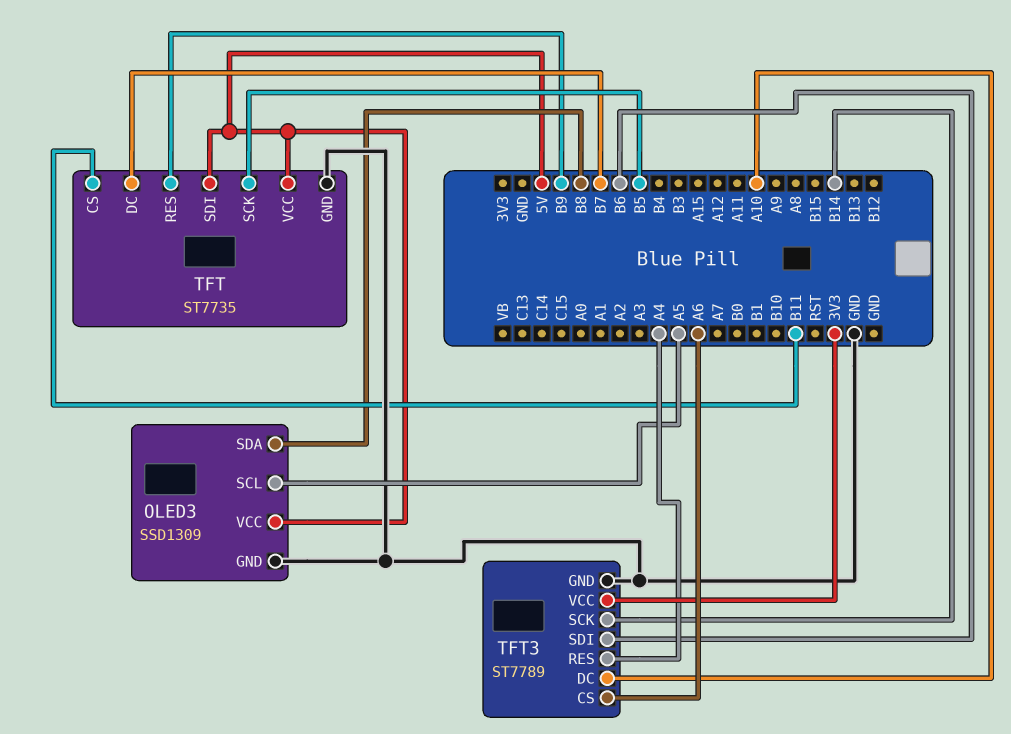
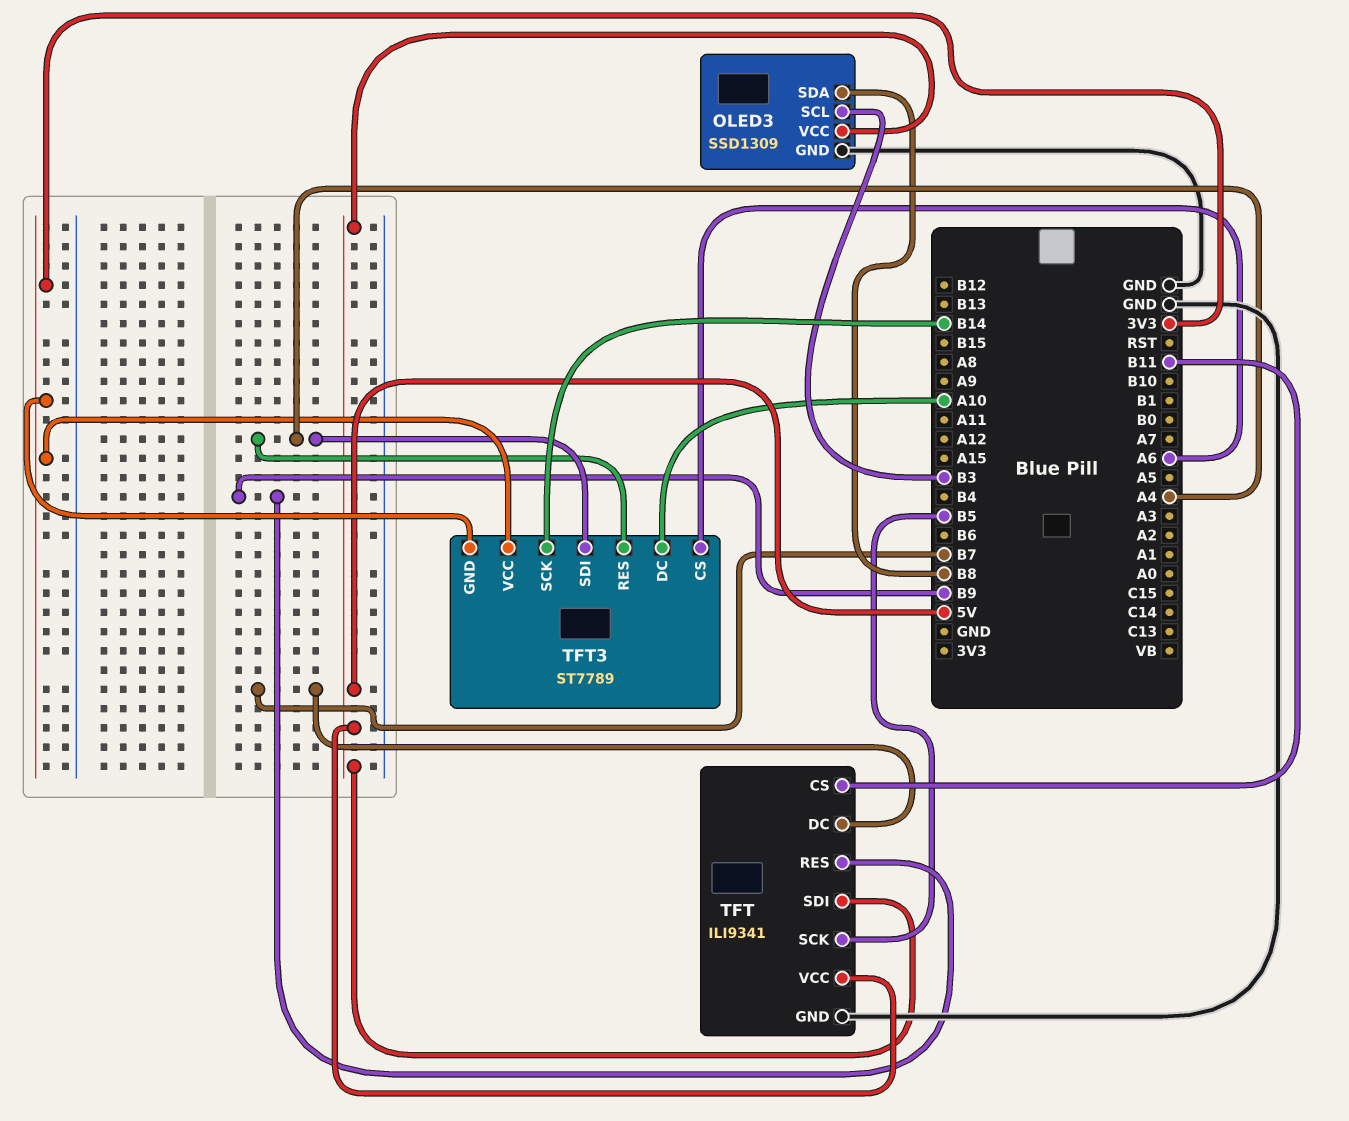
OLED3 pin SCL: A5 -> B3
TFT: ST7735 -> ILI9341
TFT3 pin GND: GND -> 3V3
TFT3 pin SDI: B6 -> A4

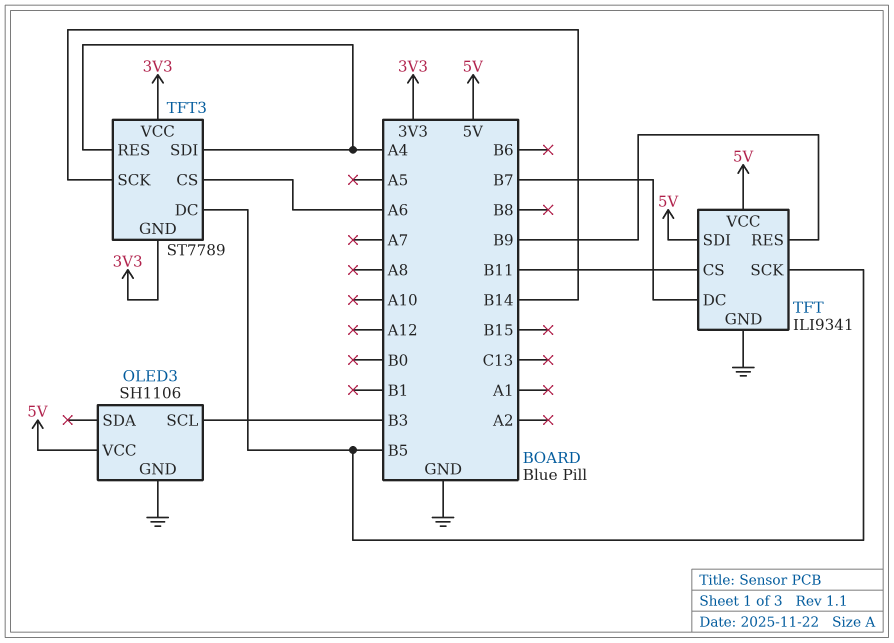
OLED3: SSD1309 -> SH1106
OLED3 pin SDA: B8 -> none
TFT3 pin DC: A10 -> B5

